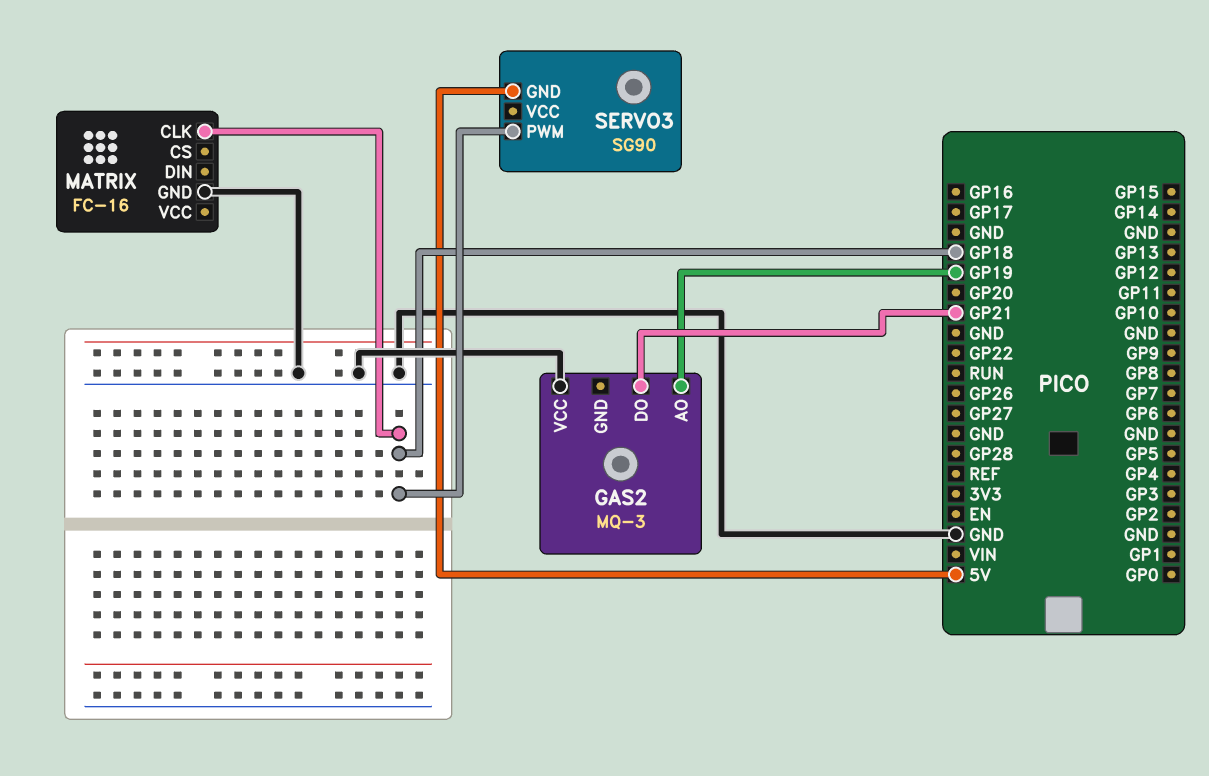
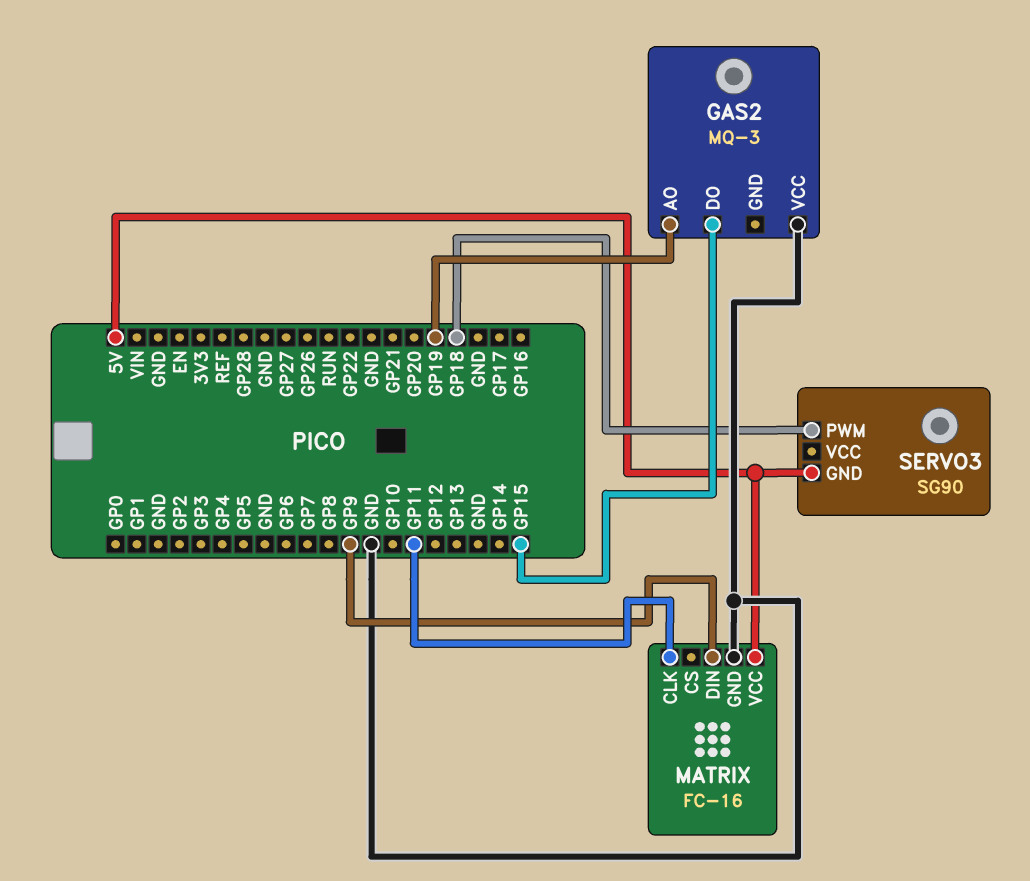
GAS2 pin DO: GP21 -> GP15
MATRIX pin CLK: GP18 -> GP11
MATRIX pin DIN: none -> GP9
MATRIX pin VCC: none -> 5V

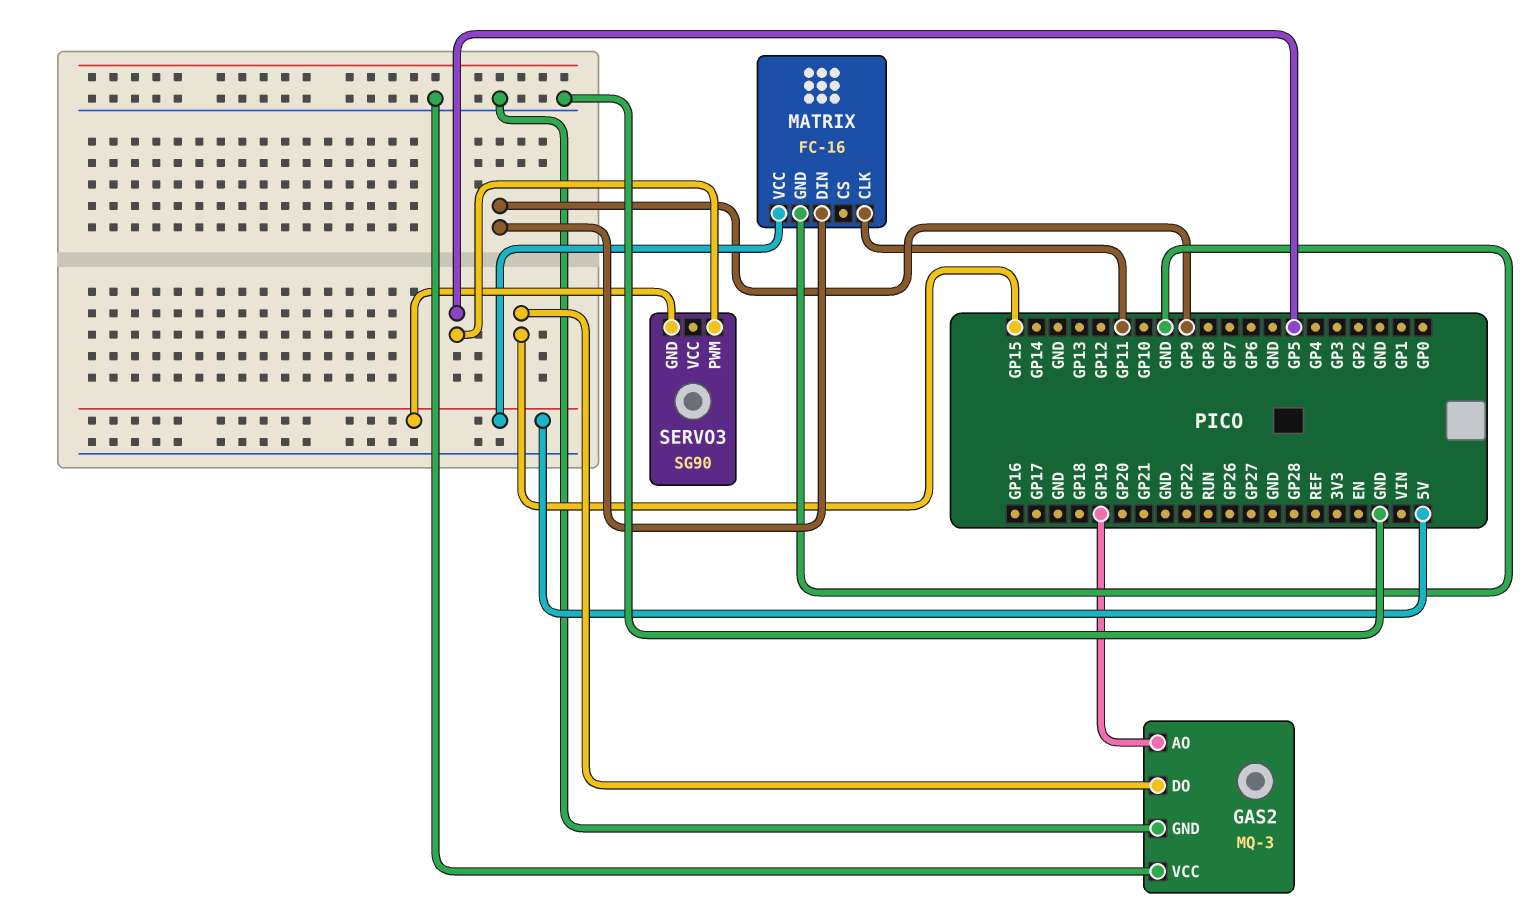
GAS2 pin GND: none -> GND
SERVO3 pin PWM: GP18 -> GP5

